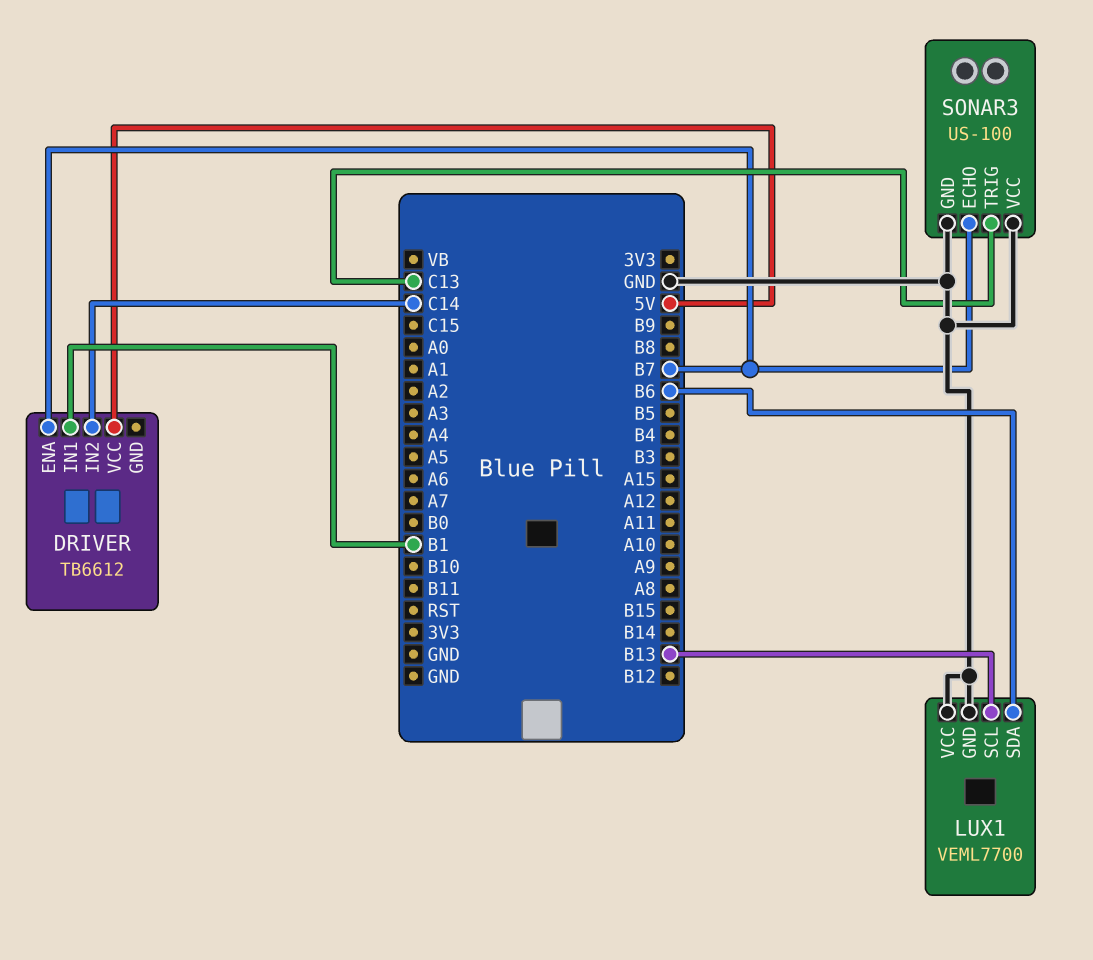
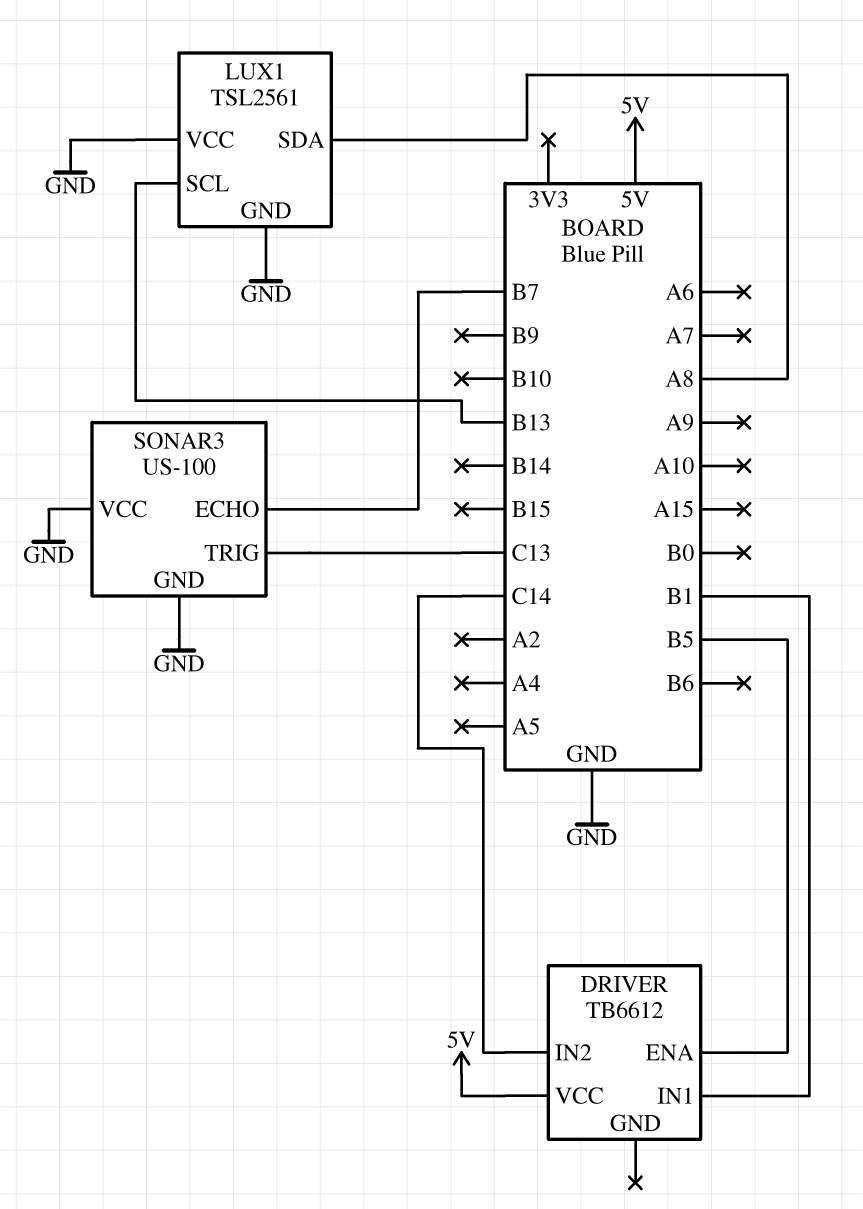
DRIVER pin ENA: B7 -> B5
LUX1: VEML7700 -> TSL2561
LUX1 pin SDA: B6 -> A8

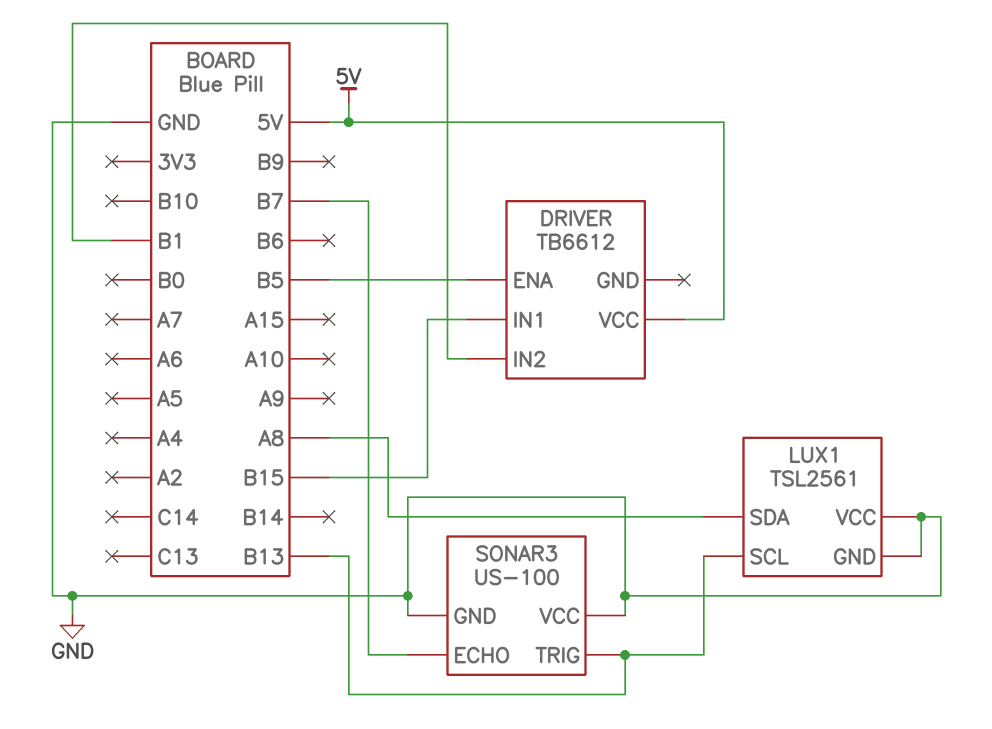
DRIVER pin IN1: B1 -> B15
DRIVER pin IN2: C14 -> B1
SONAR3 pin TRIG: C13 -> B13

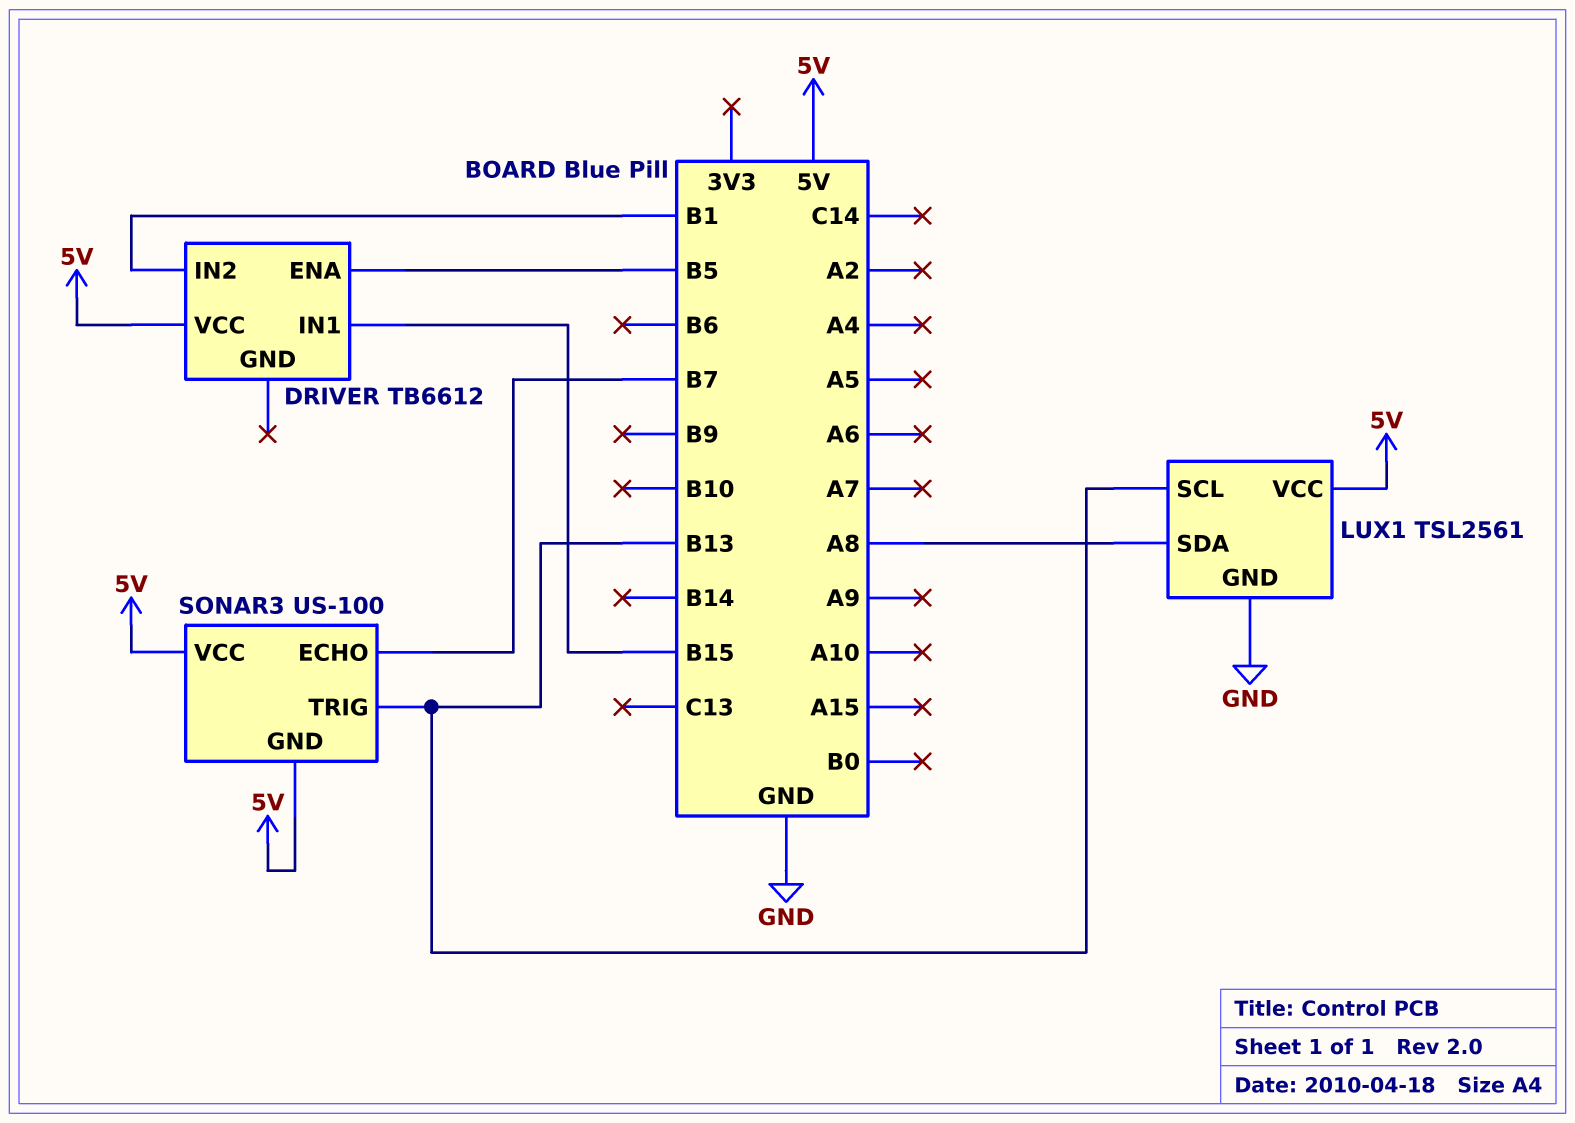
LUX1 pin VCC: GND -> 5V
SONAR3 pin GND: GND -> 5V
SONAR3 pin VCC: GND -> 5V

